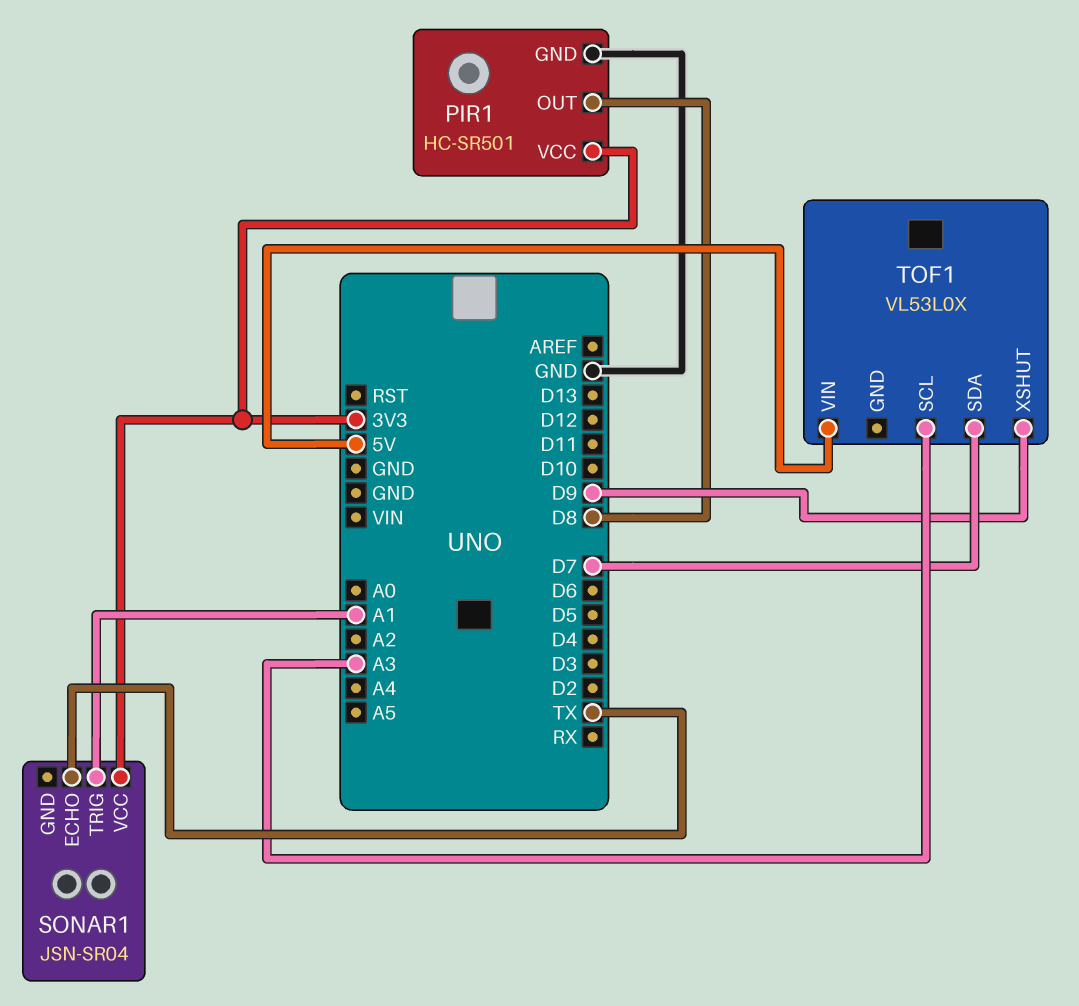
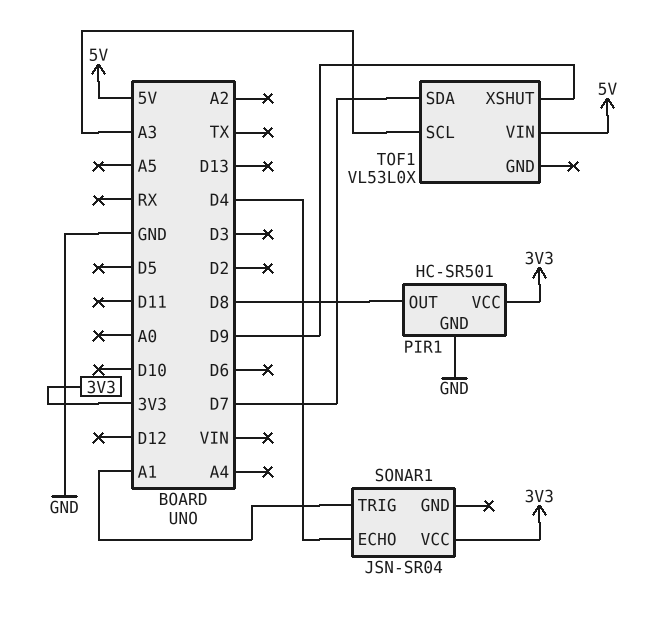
SONAR1 pin ECHO: TX -> D4

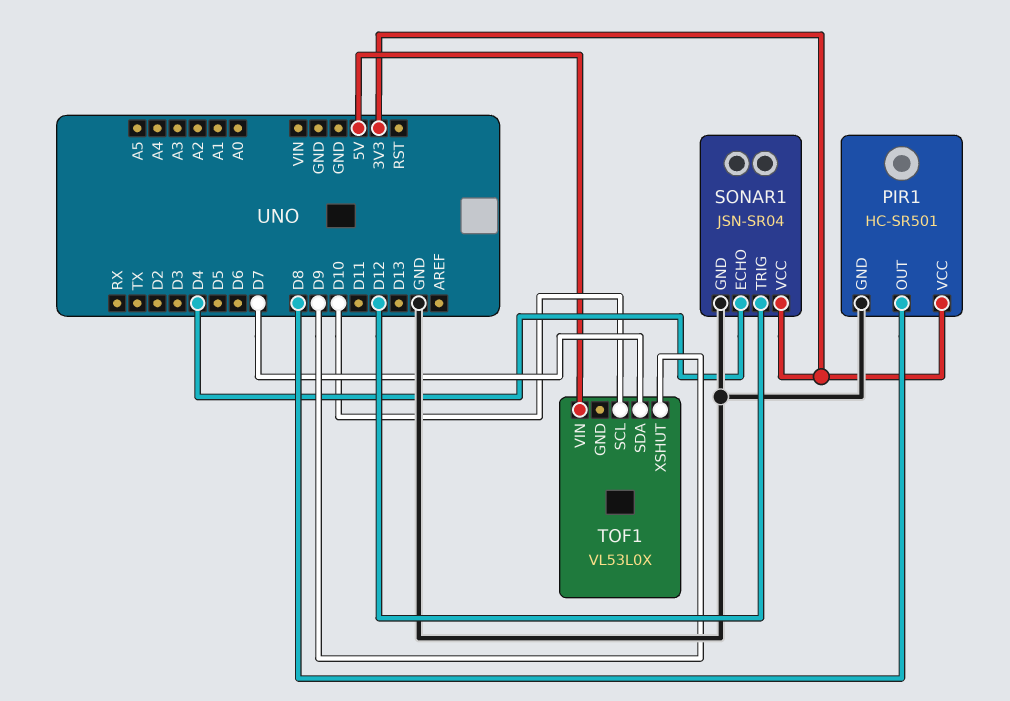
SONAR1 pin GND: none -> GND
SONAR1 pin TRIG: A1 -> D12
TOF1 pin SCL: A3 -> D10

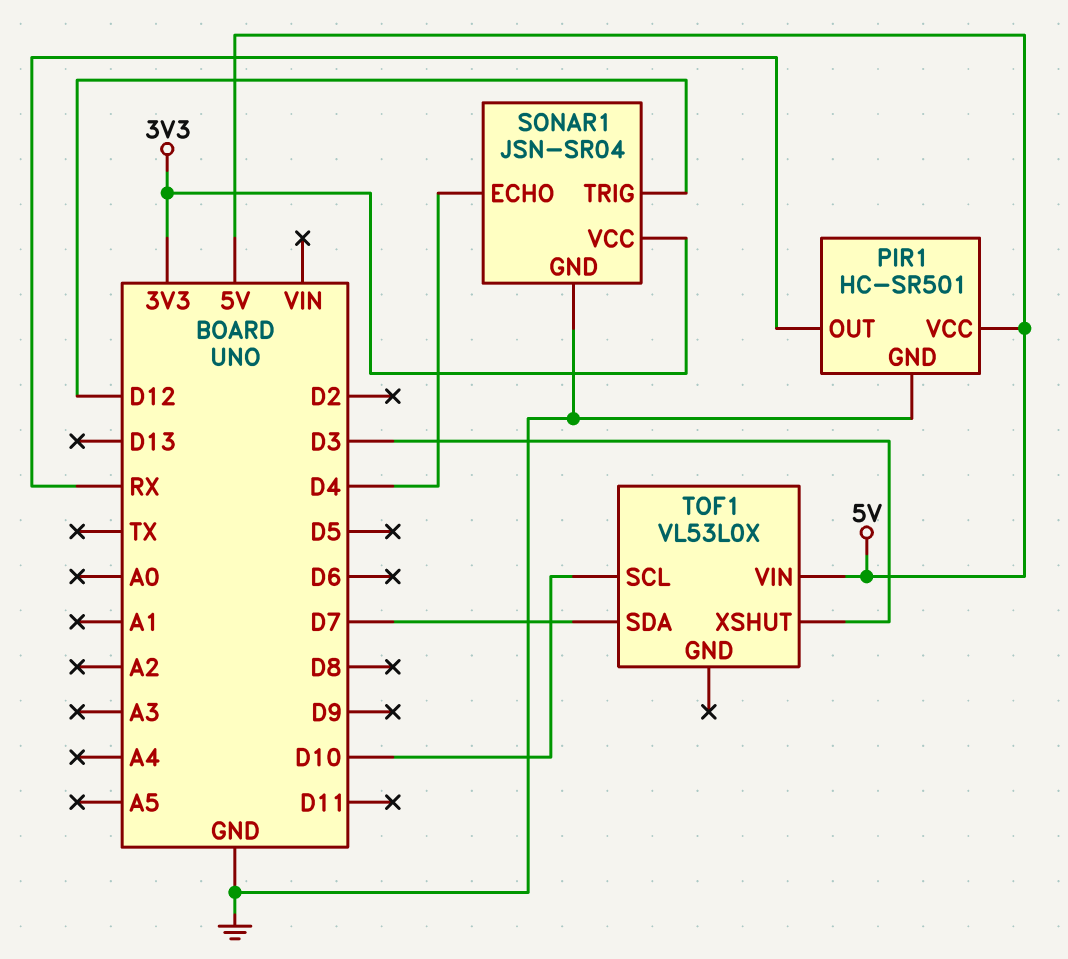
PIR1 pin OUT: D8 -> RX
PIR1 pin VCC: 3V3 -> 5V
TOF1 pin XSHUT: D9 -> D3

